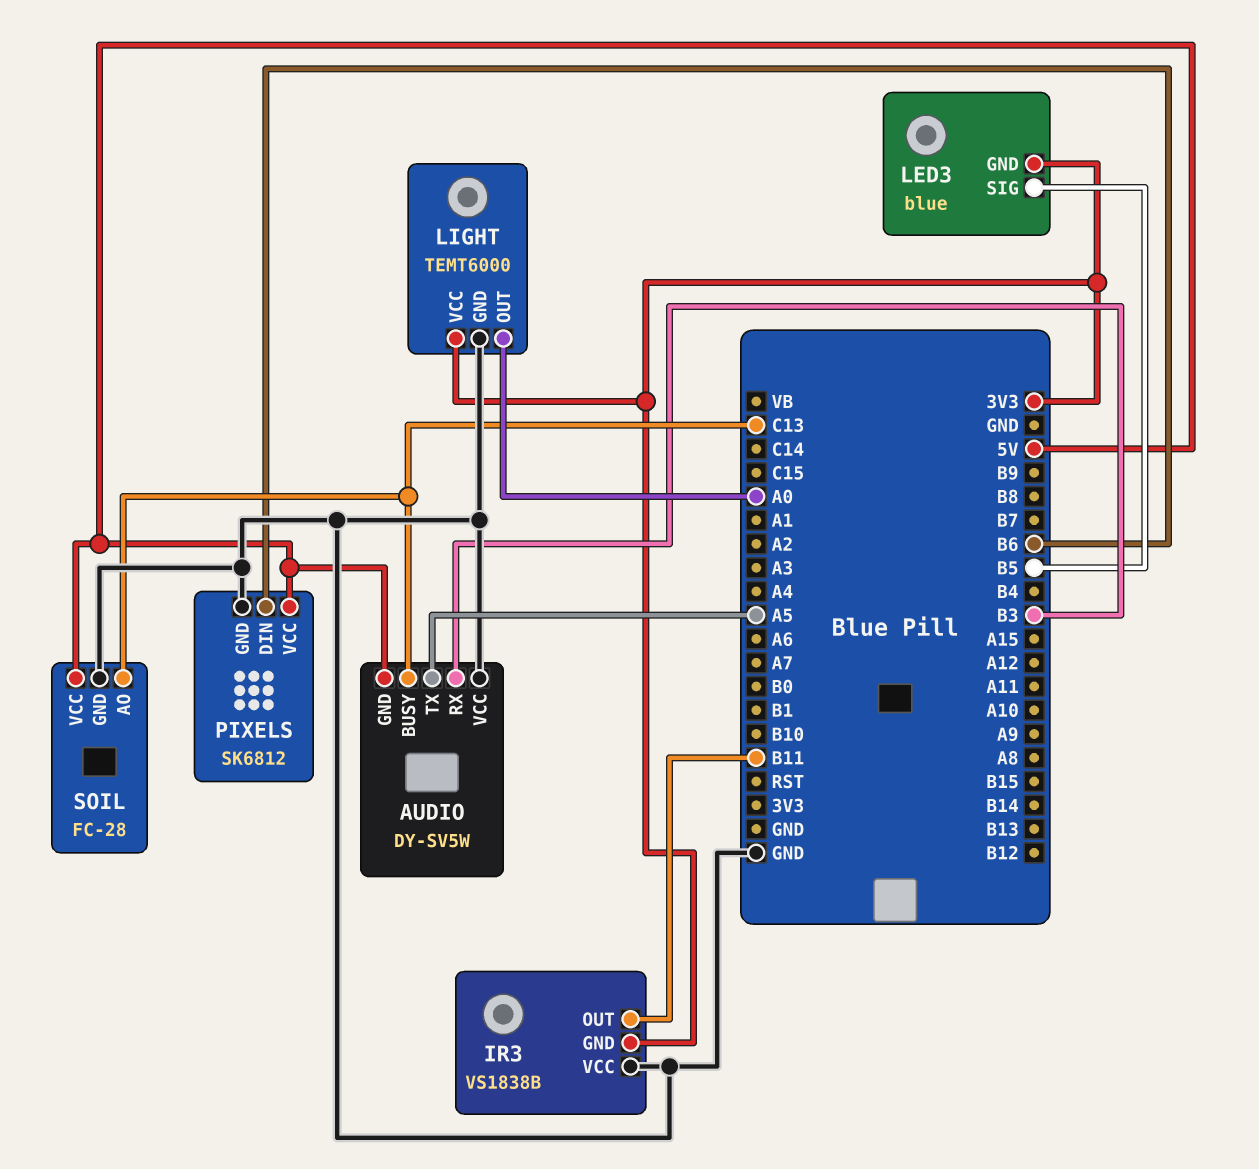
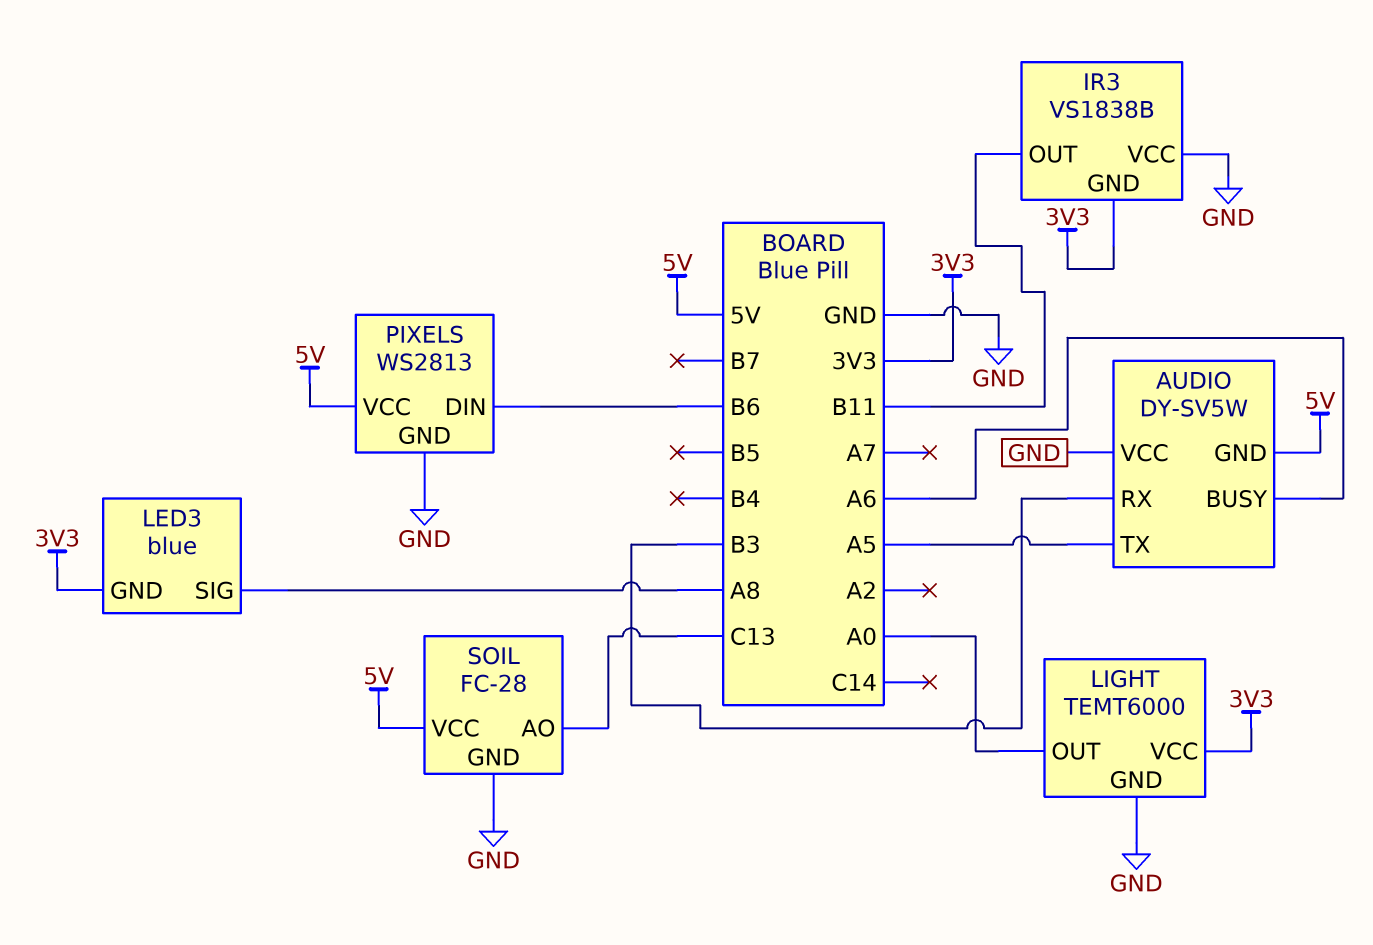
AUDIO pin BUSY: C13 -> A6
LED3 pin SIG: B5 -> A8
PIXELS: SK6812 -> WS2813

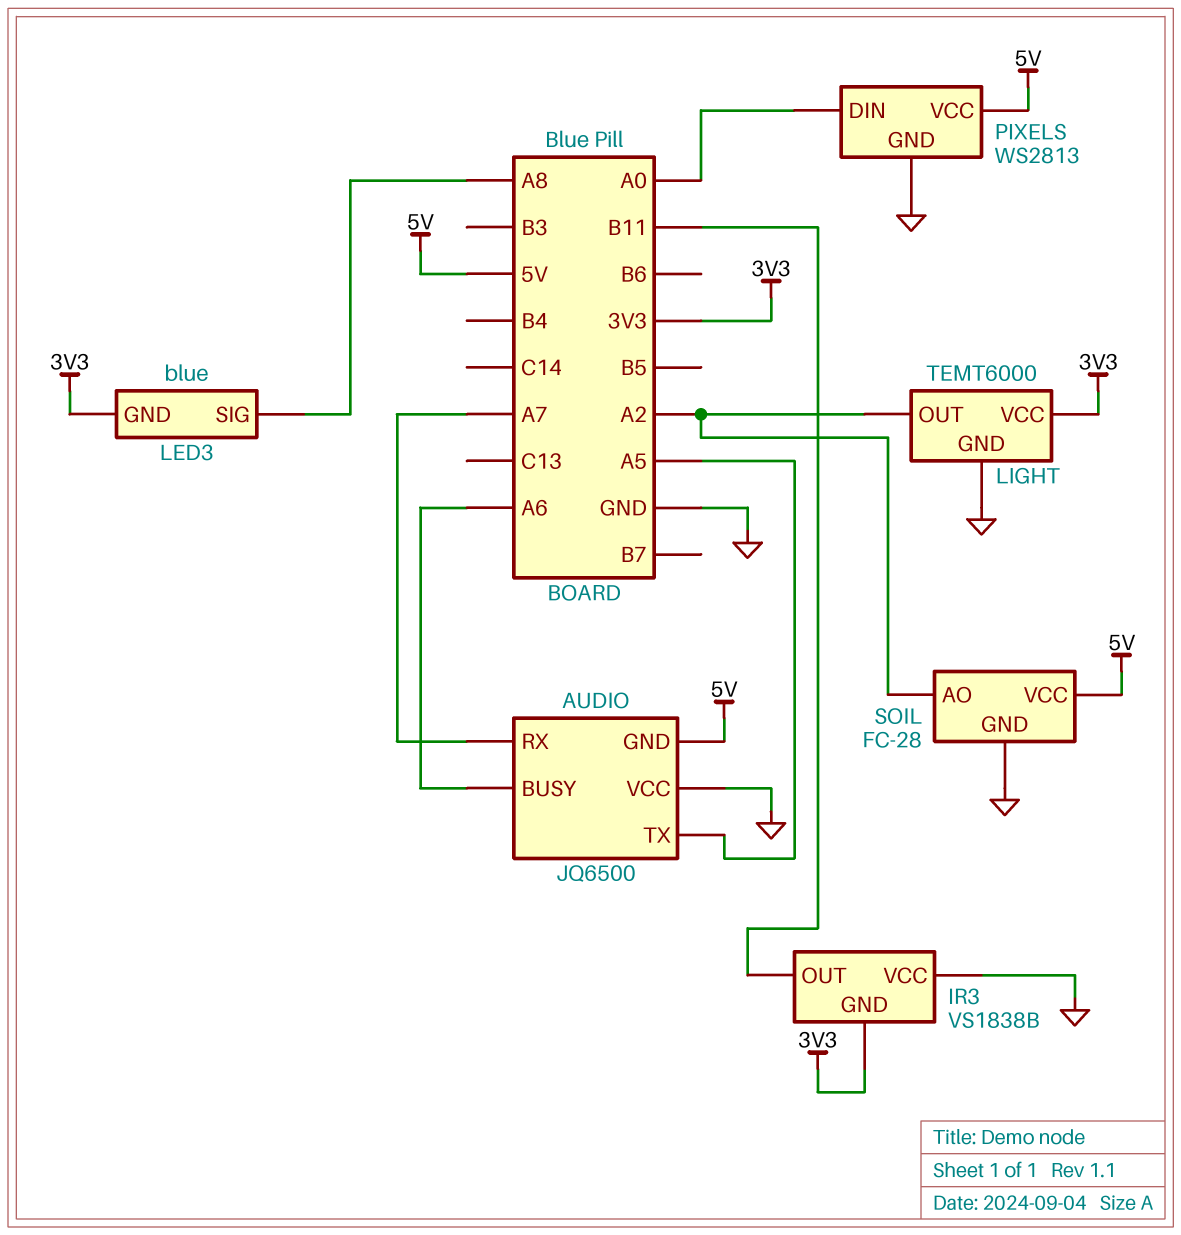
AUDIO: DY-SV5W -> JQ6500
AUDIO pin RX: B3 -> A7
LIGHT pin OUT: A0 -> A2
PIXELS pin DIN: B6 -> A0
SOIL pin AO: C13 -> A2

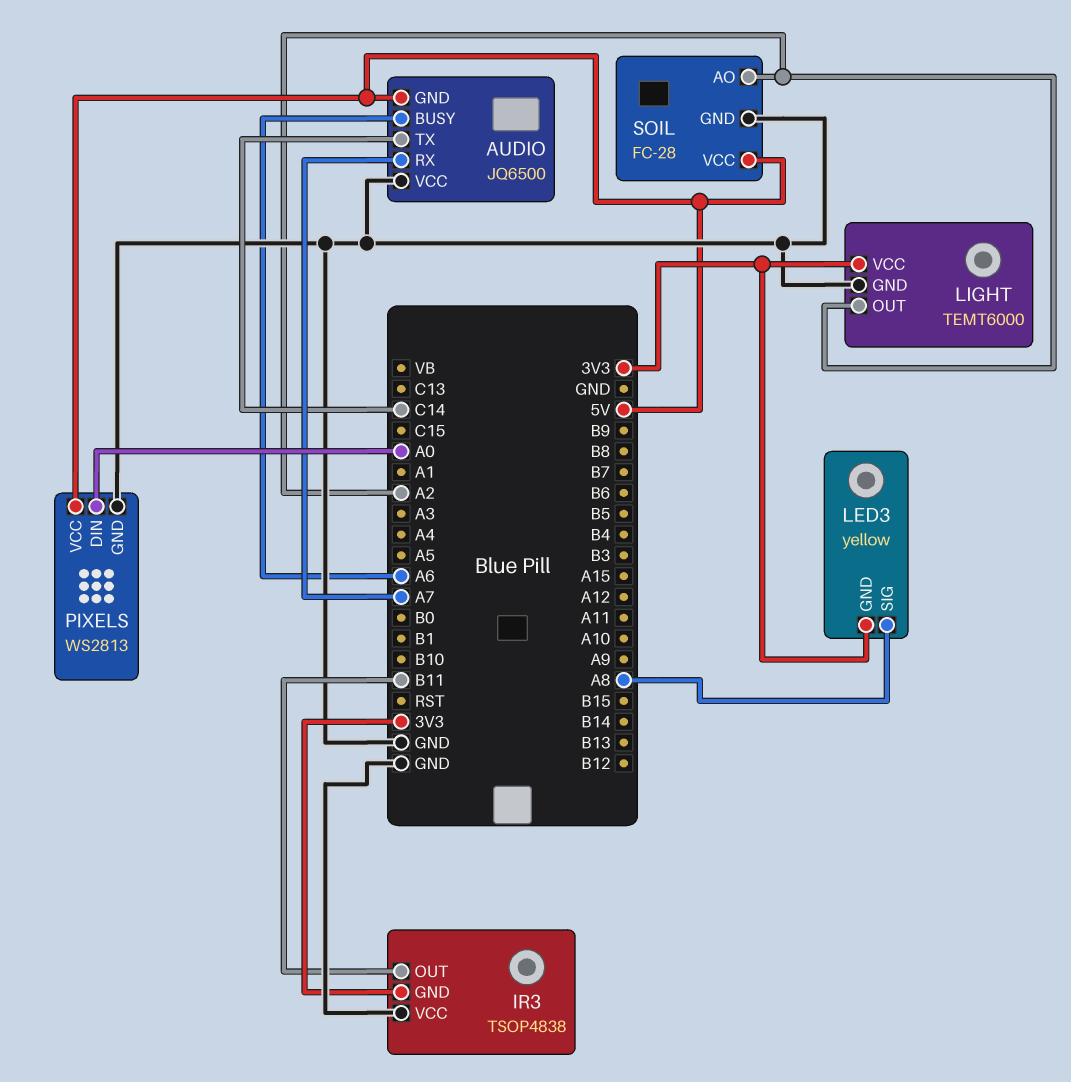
AUDIO pin TX: A5 -> C14
IR3: VS1838B -> TSOP4838
LED3: blue -> yellow

